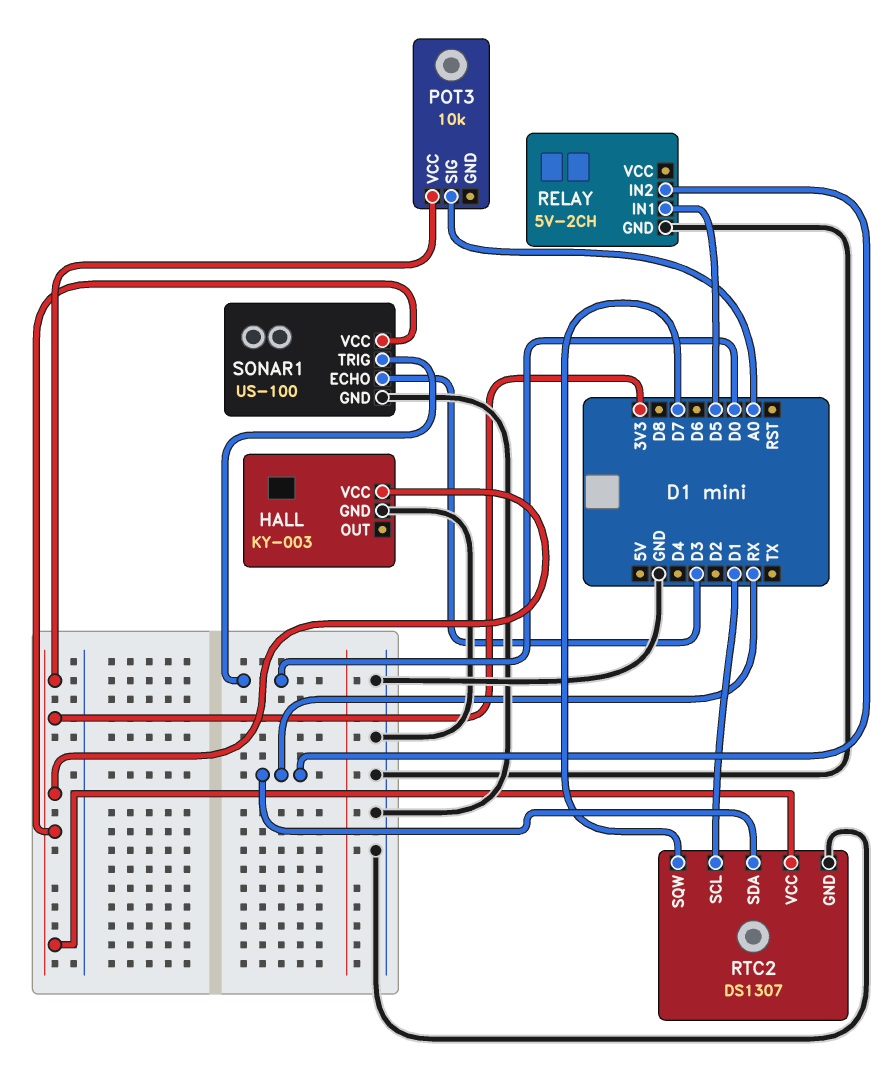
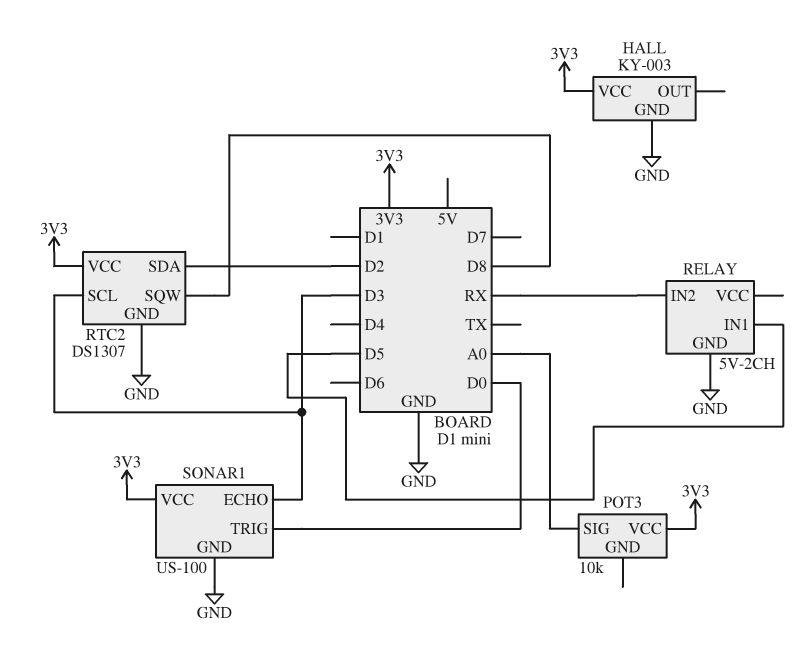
RTC2 pin SCL: D1 -> D3
RTC2 pin SDA: RX -> D2
RTC2 pin SQW: D7 -> D8

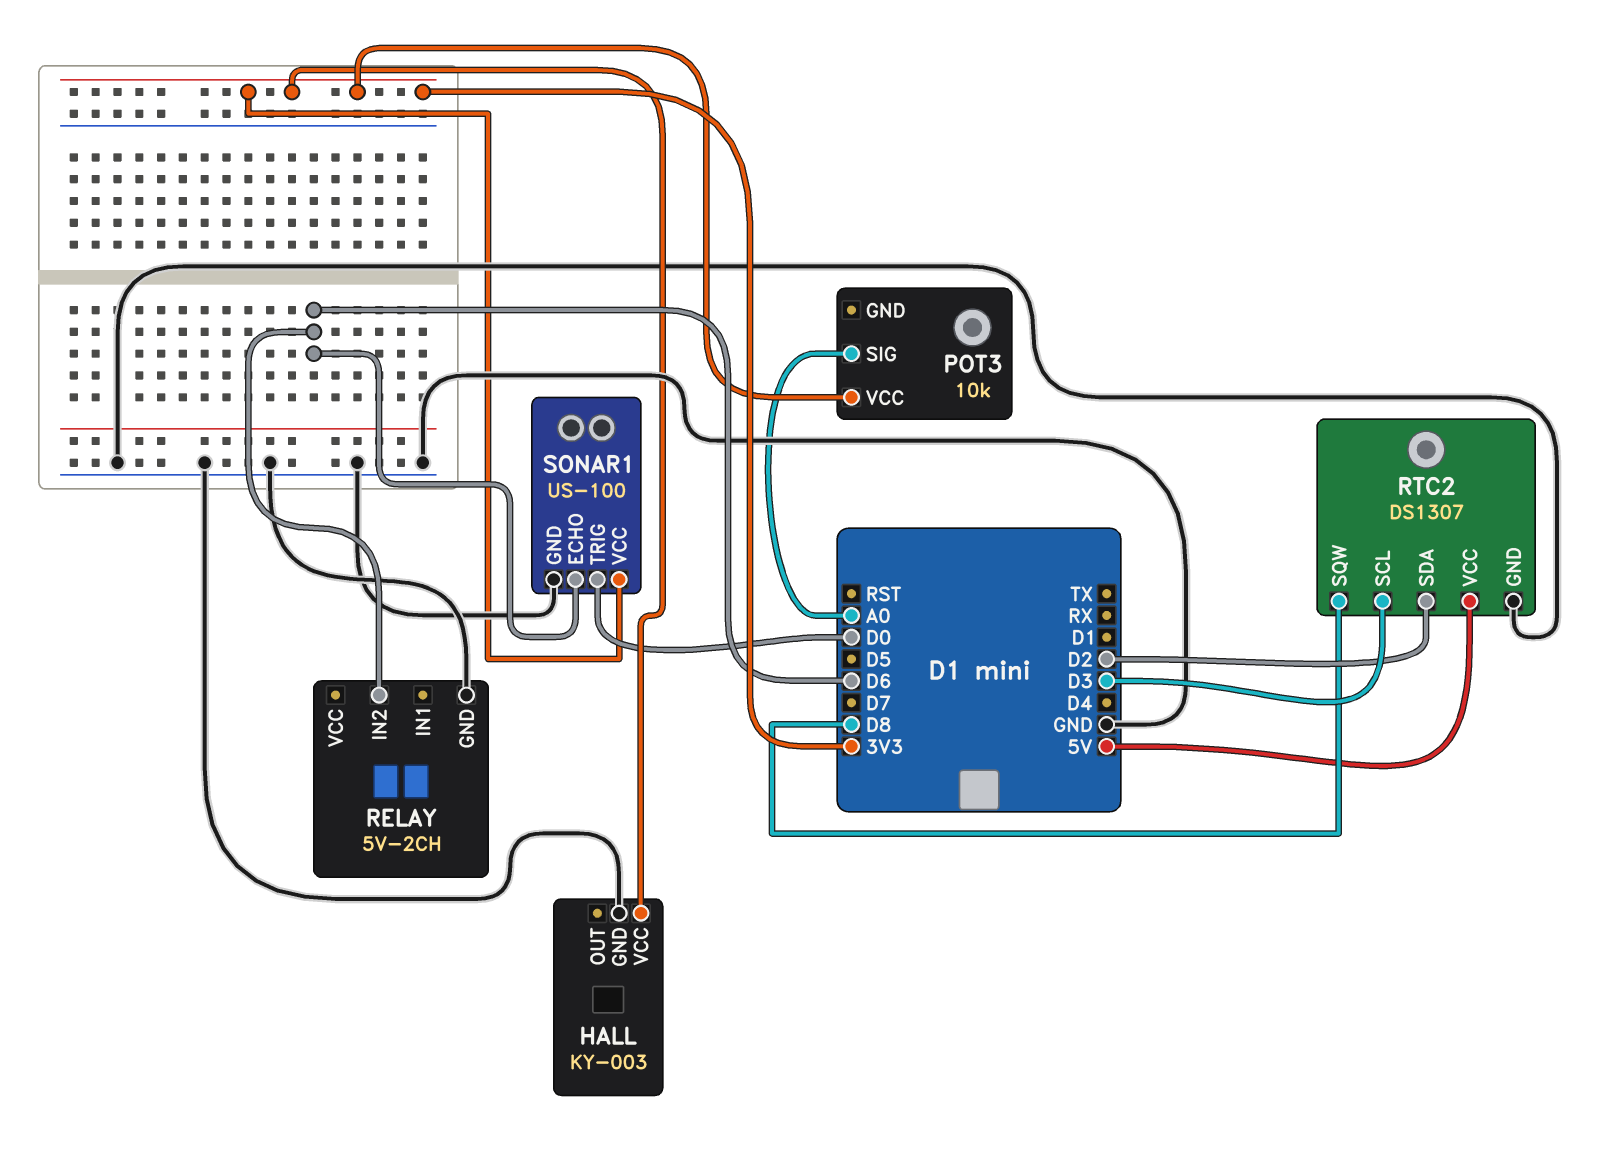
RELAY pin IN1: D5 -> none
RELAY pin IN2: RX -> D6
RTC2 pin VCC: 3V3 -> 5V
SONAR1 pin ECHO: D3 -> D6

